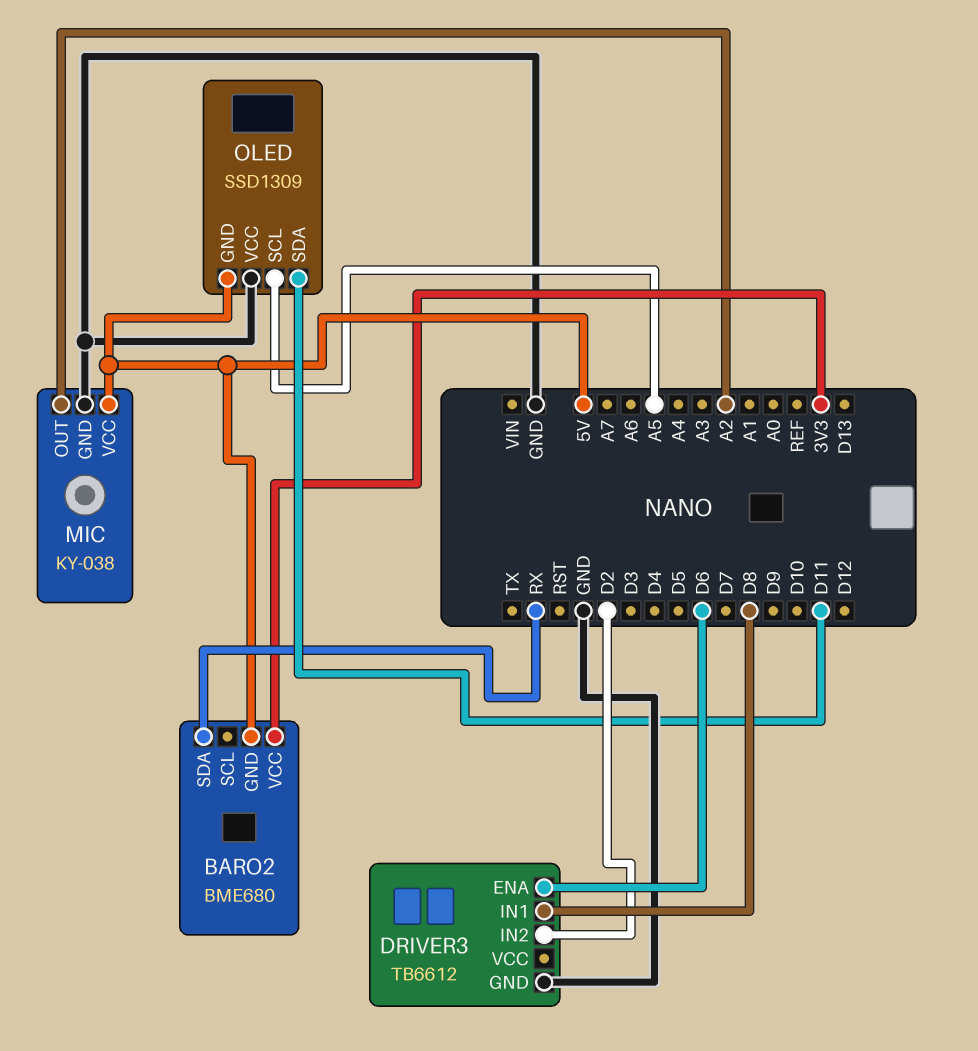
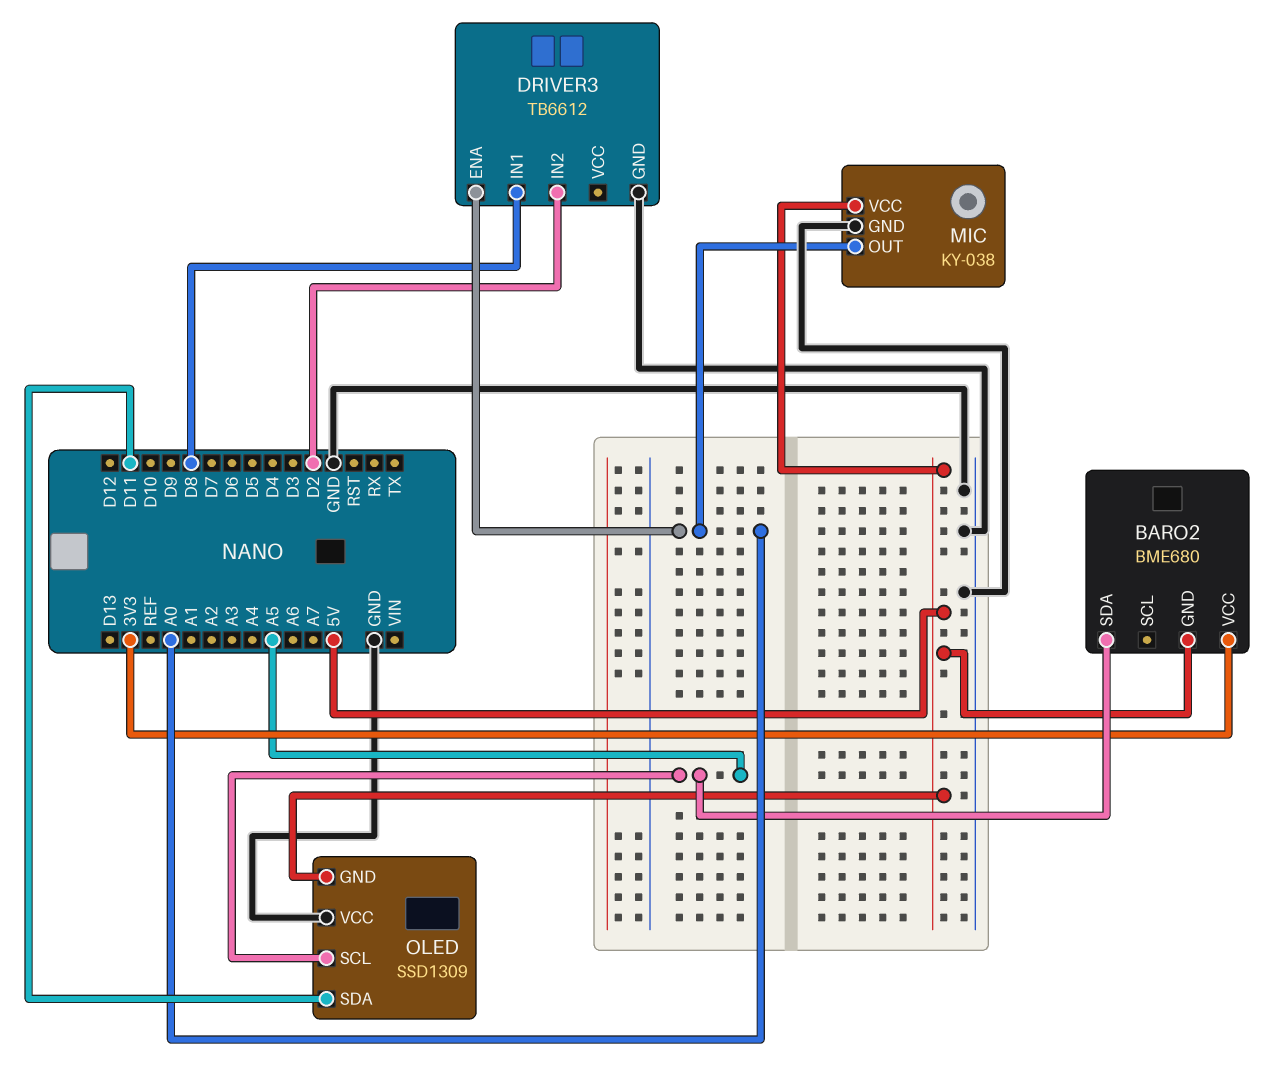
BARO2 pin SDA: RX -> A5
DRIVER3 pin ENA: D6 -> A0
MIC pin OUT: A2 -> A0

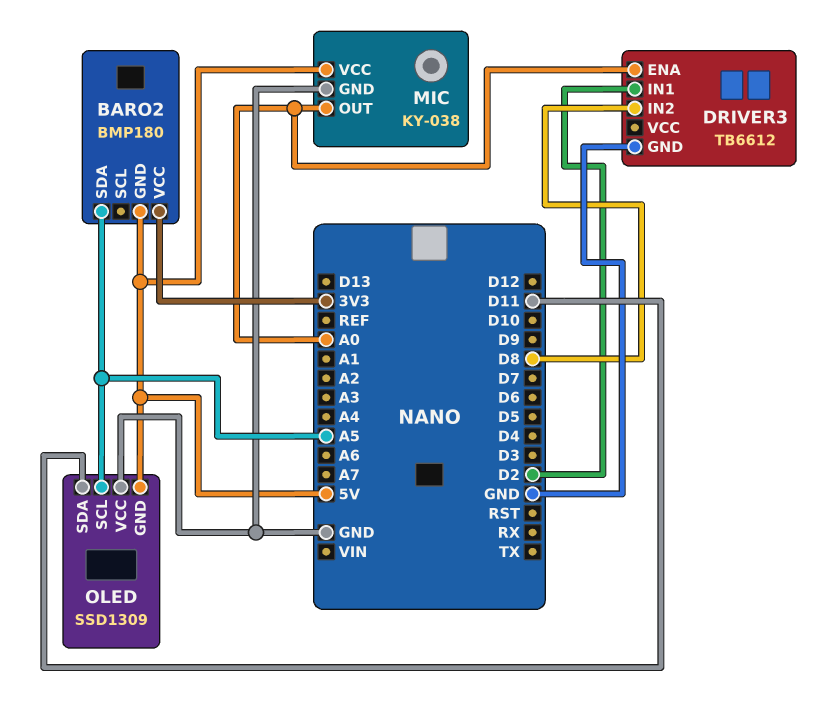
BARO2: BME680 -> BMP180
DRIVER3 pin IN1: D8 -> D2
DRIVER3 pin IN2: D2 -> D8

